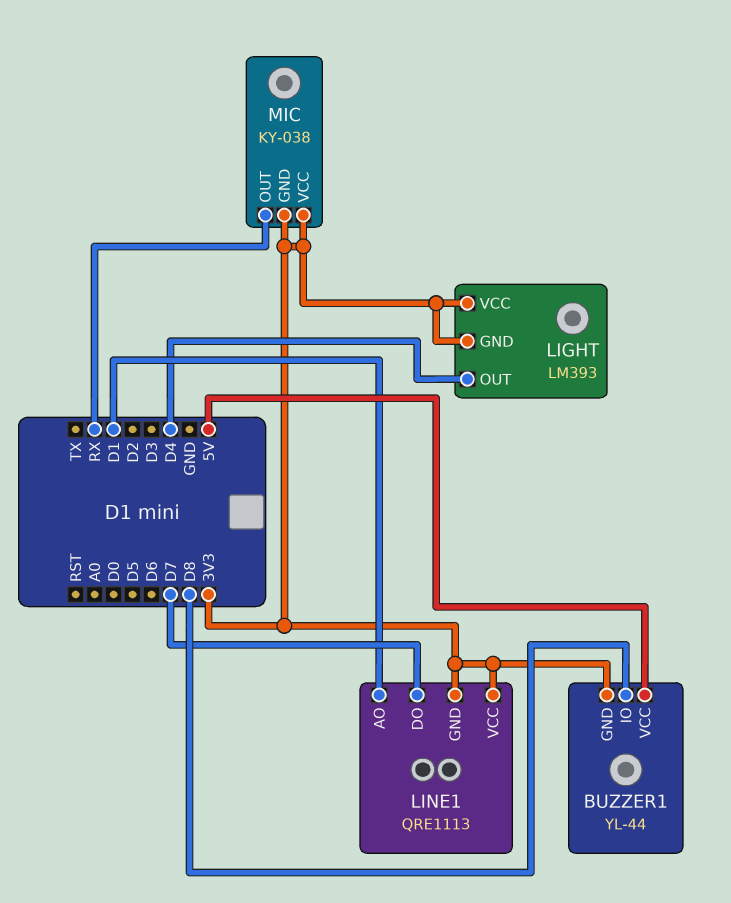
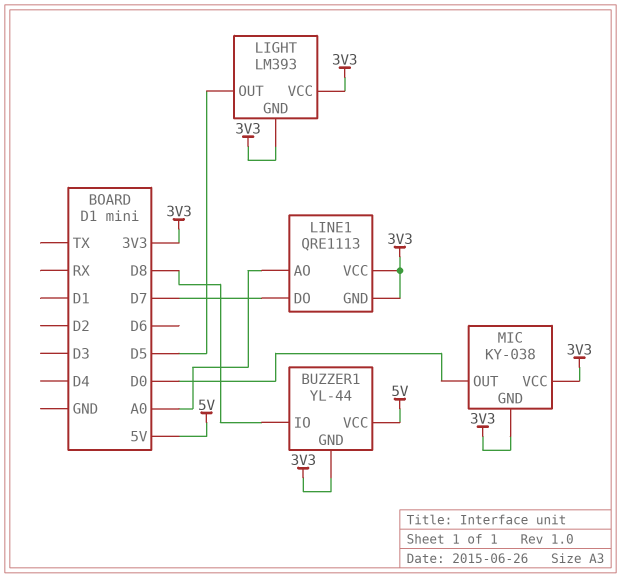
LIGHT pin OUT: D4 -> D5
LINE1 pin AO: D1 -> A0
MIC pin OUT: RX -> D0

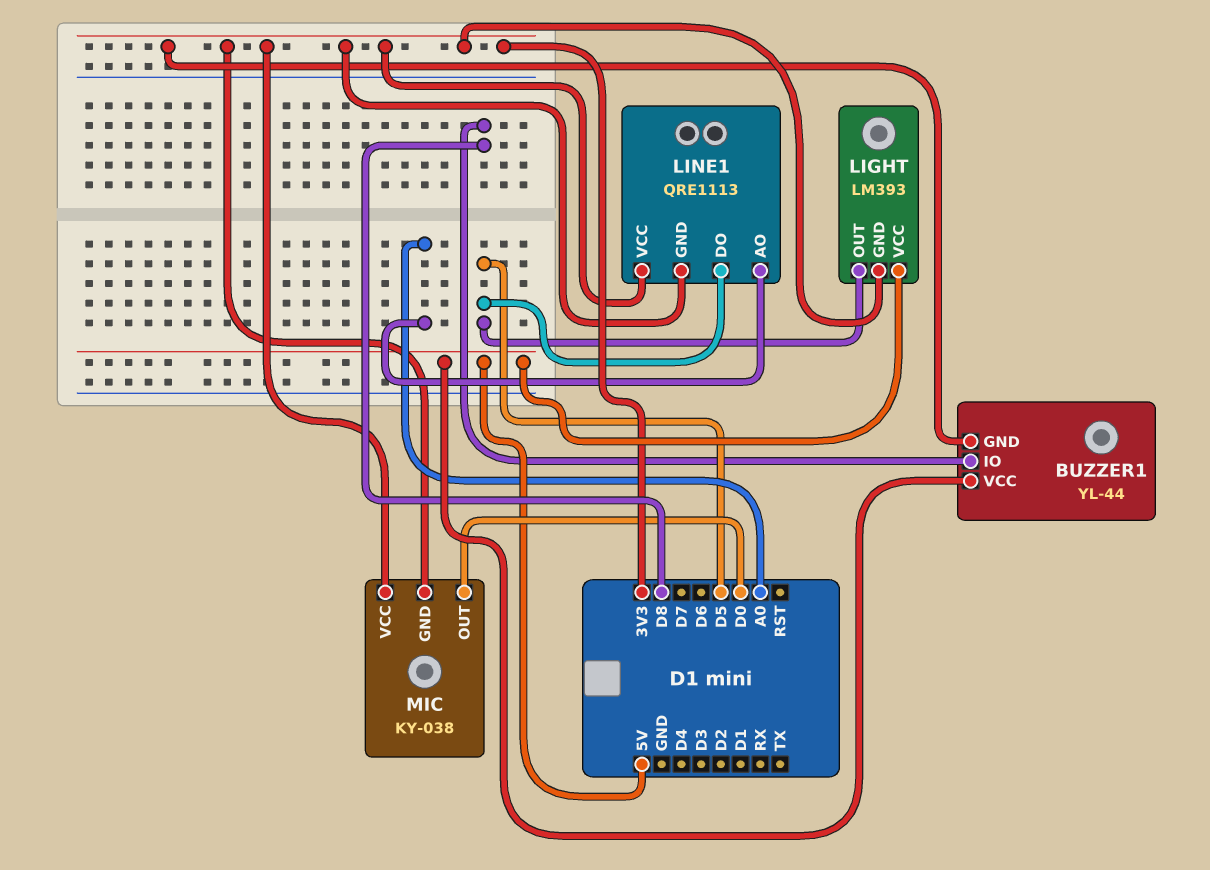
LIGHT pin VCC: 3V3 -> 5V
LINE1 pin DO: D7 -> D5

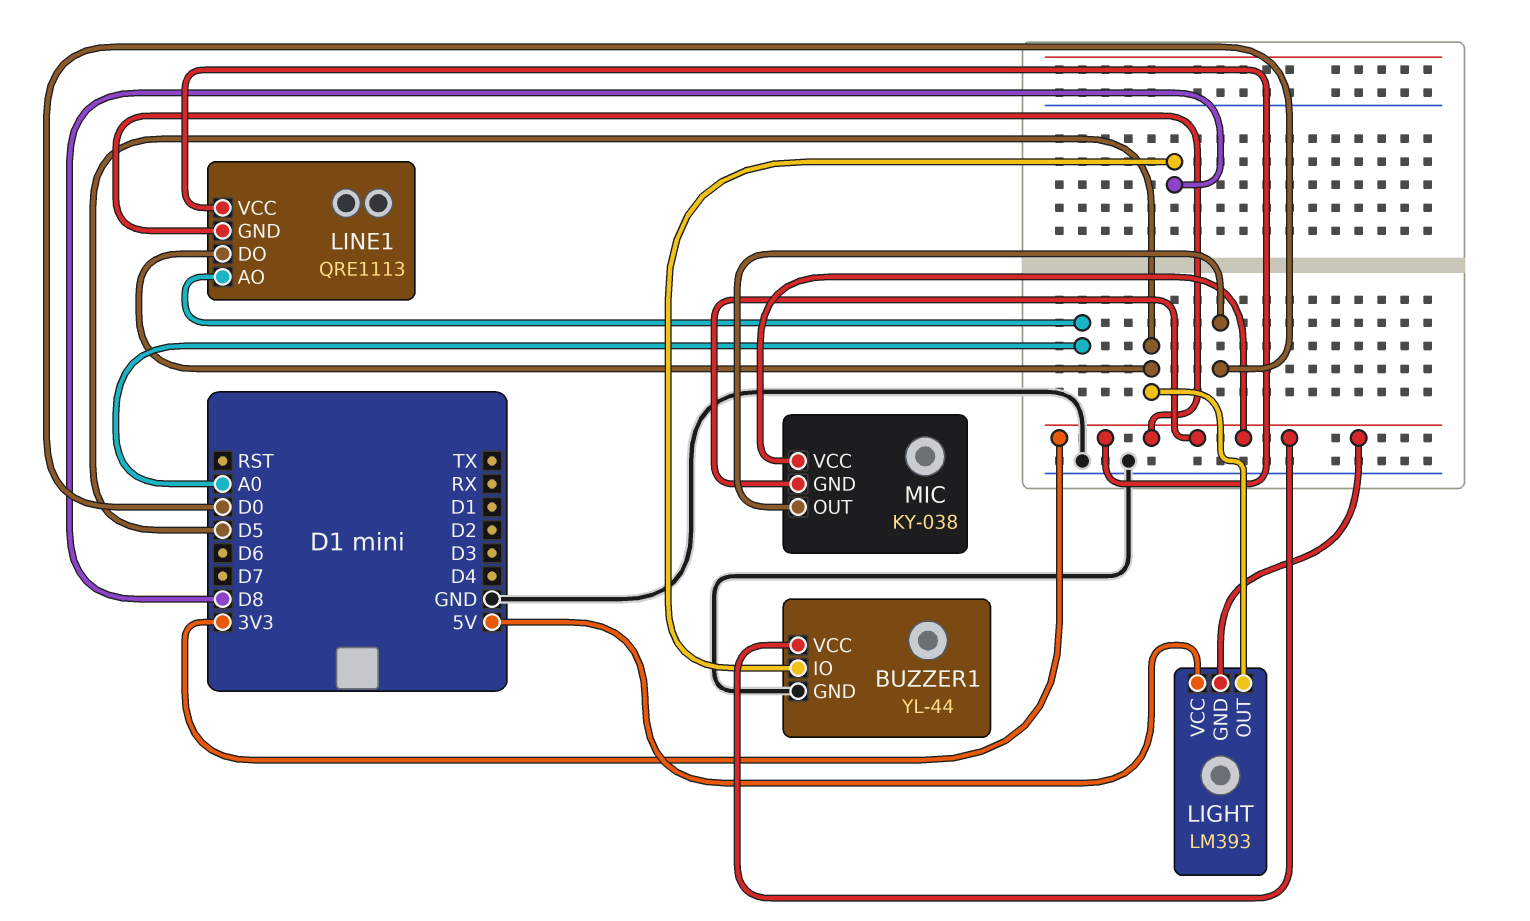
BUZZER1 pin GND: 3V3 -> GND
BUZZER1 pin VCC: 5V -> 3V3

